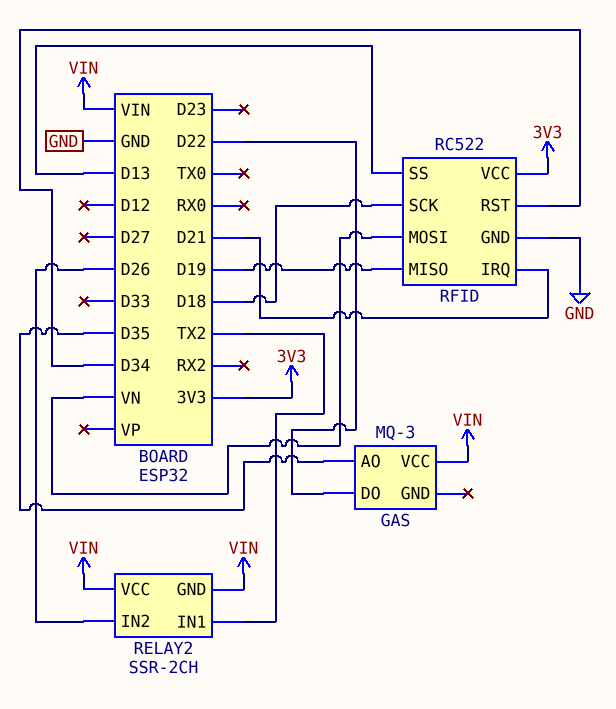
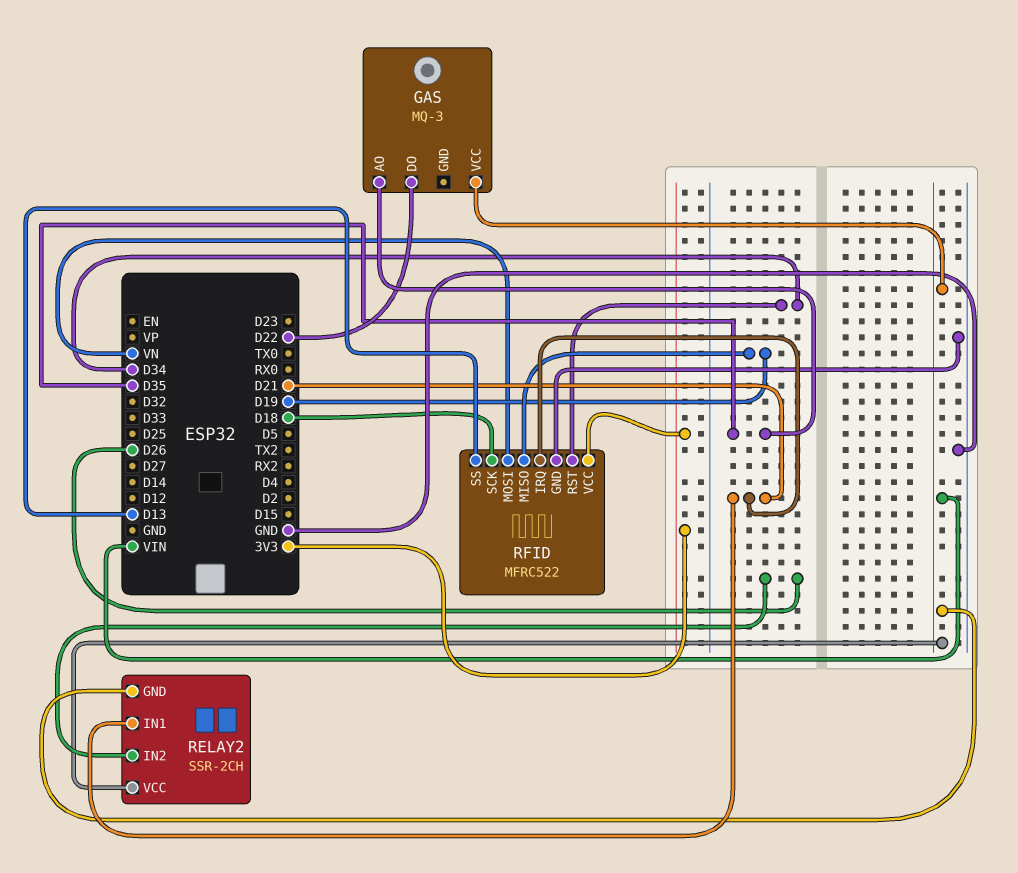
RELAY2 pin IN1: TX2 -> D21
RFID: RC522 -> MFRC522

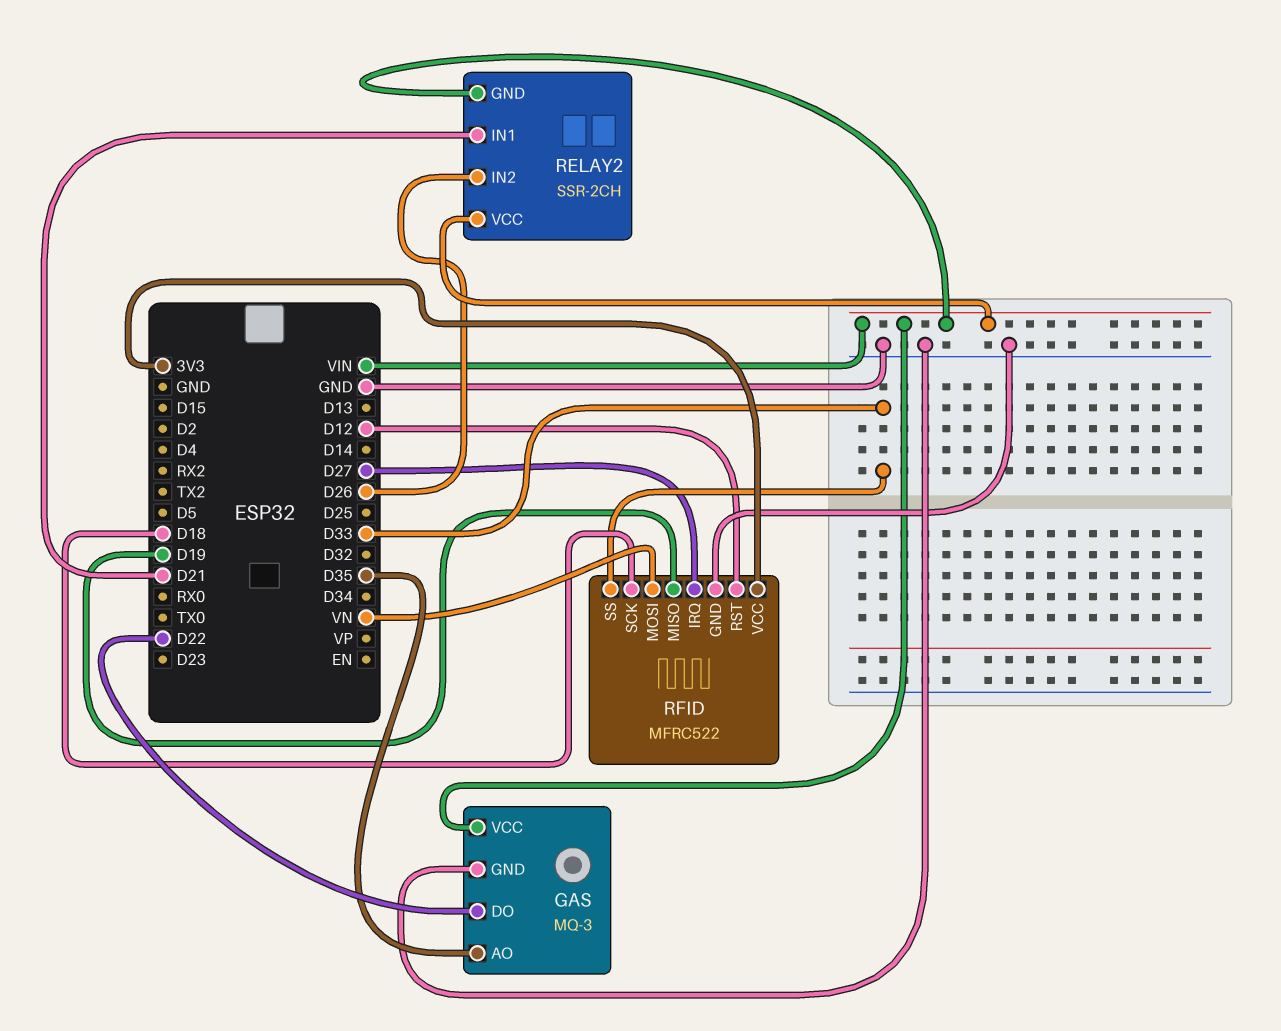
GAS pin GND: none -> GND
RFID pin IRQ: D21 -> D27
RFID pin RST: D34 -> D12
RFID pin SS: D13 -> D33

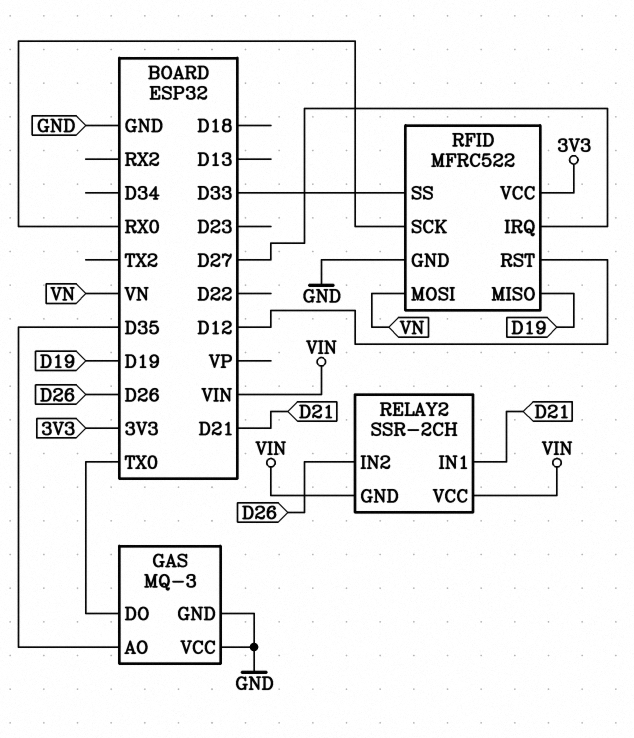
GAS pin DO: D22 -> TX0
GAS pin VCC: VIN -> GND
RFID pin SCK: D18 -> RX0

